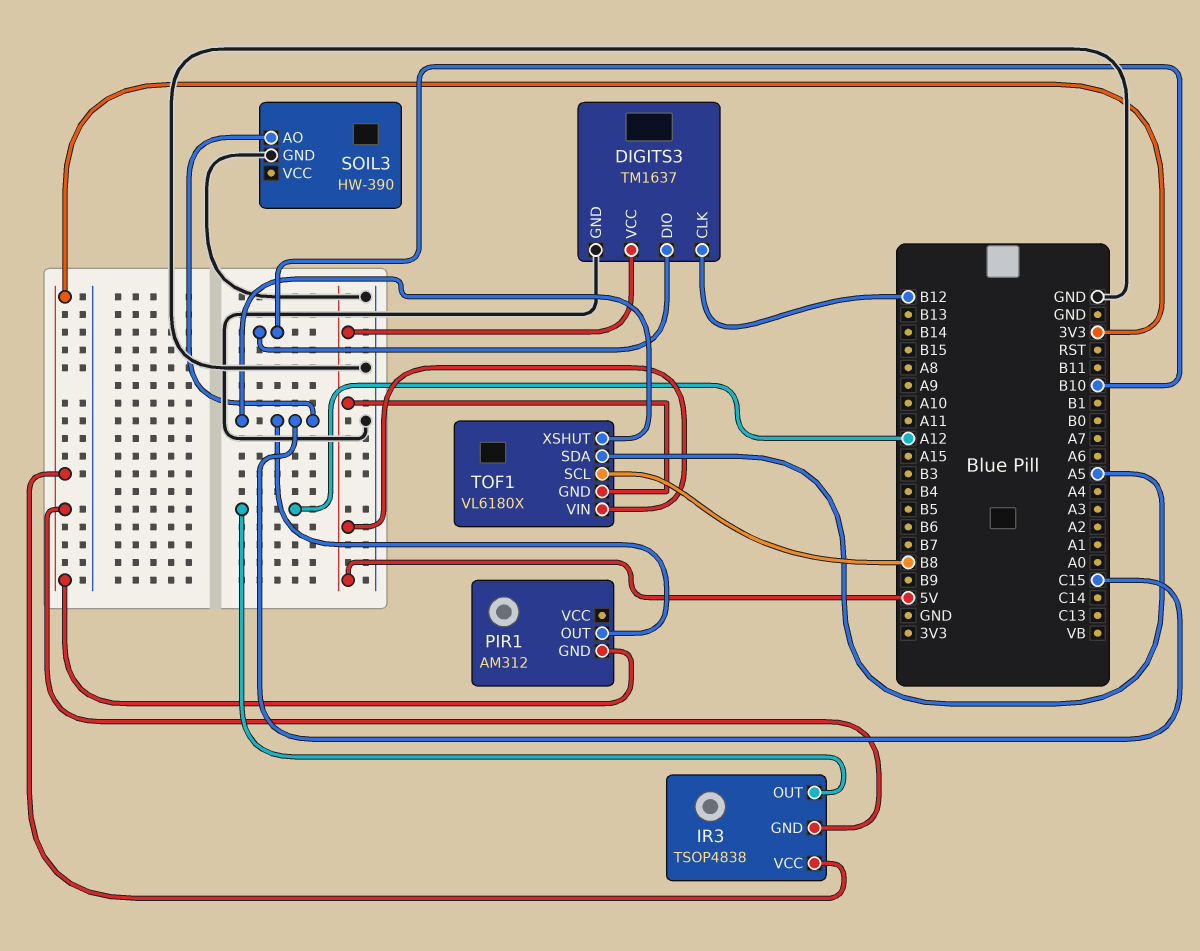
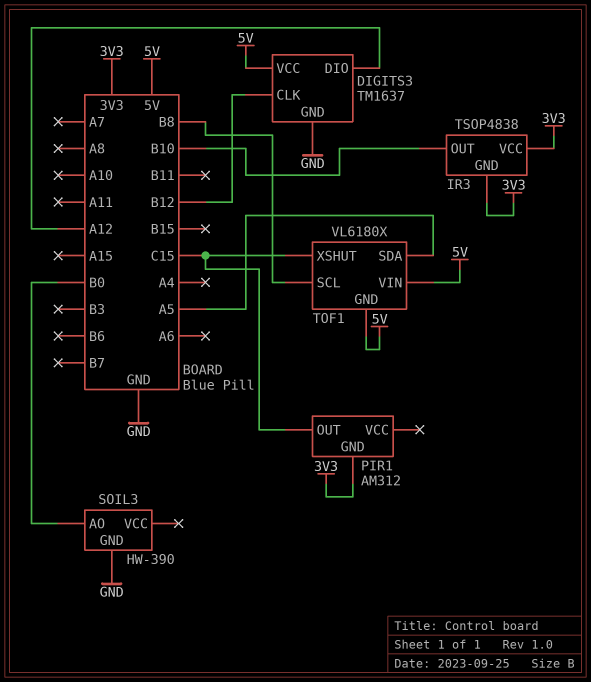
DIGITS3 pin DIO: B10 -> A12
IR3 pin OUT: A12 -> B10
SOIL3 pin AO: C15 -> B0

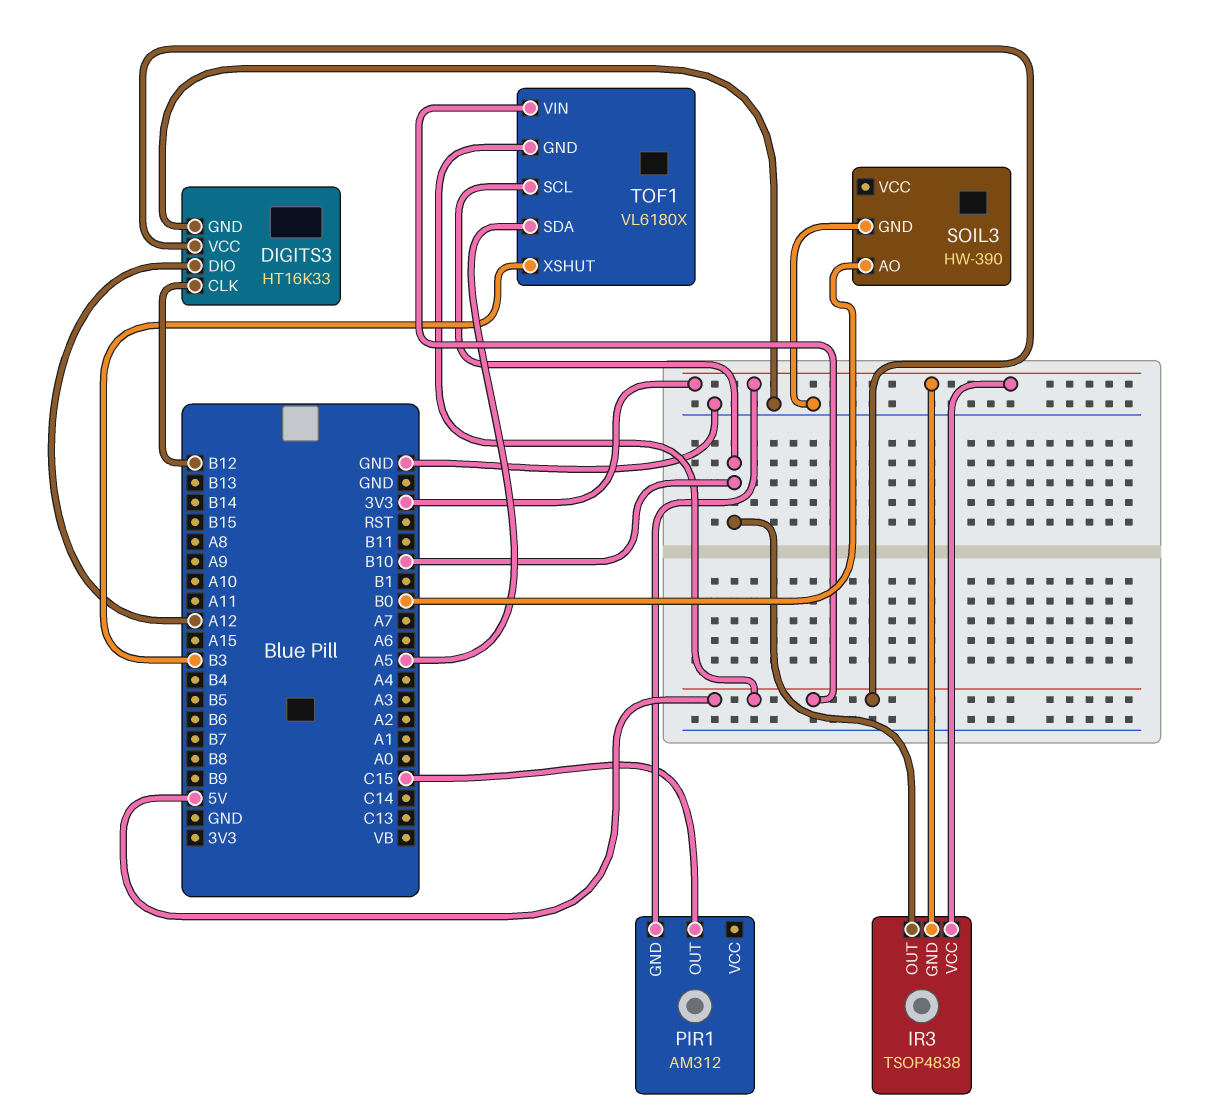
DIGITS3: TM1637 -> HT16K33
TOF1 pin SCL: B8 -> B10
TOF1 pin XSHUT: C15 -> B3

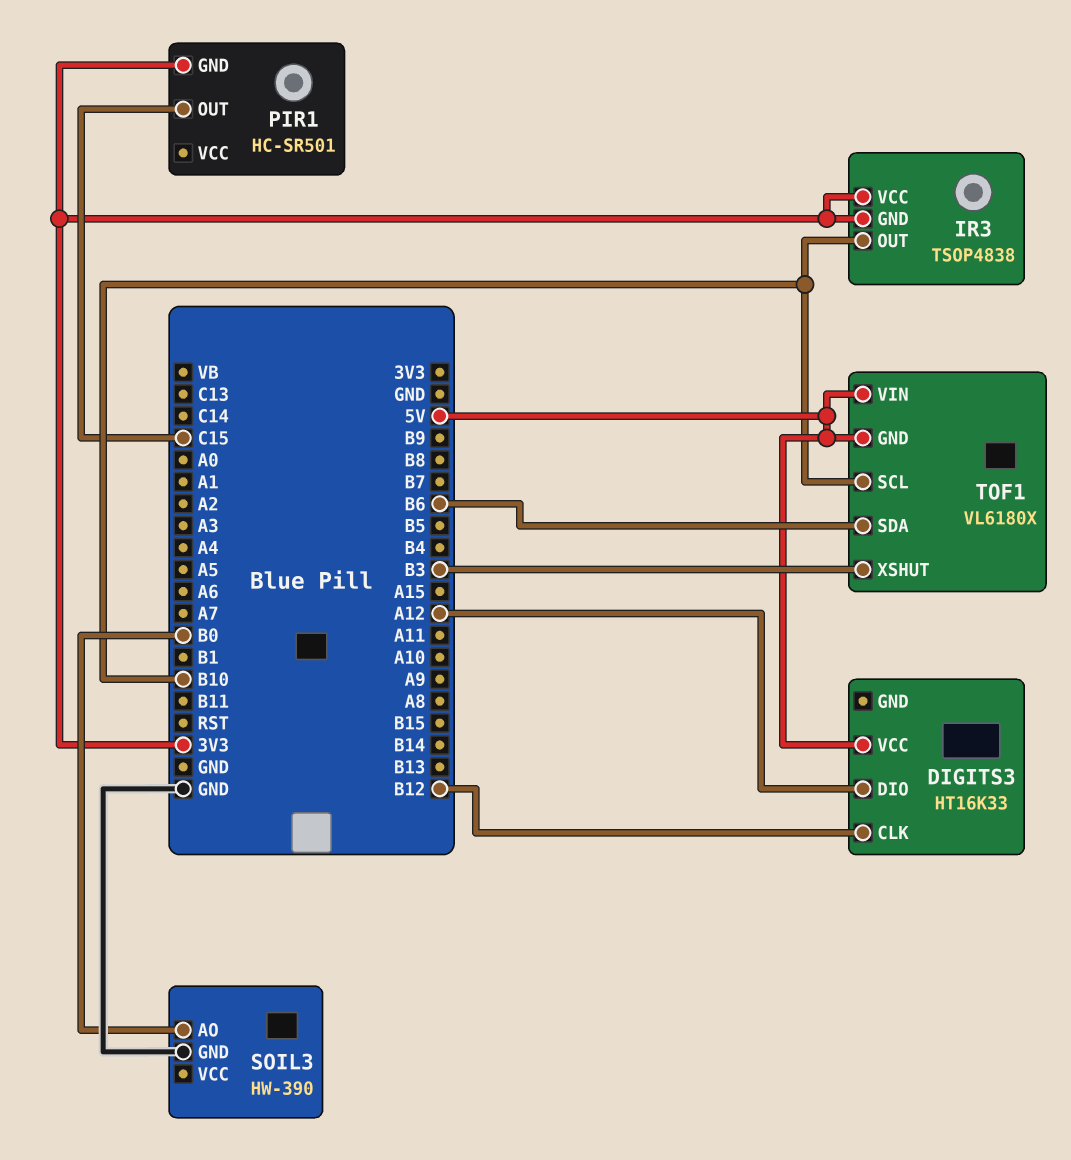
DIGITS3 pin GND: GND -> none
PIR1: AM312 -> HC-SR501
TOF1 pin SDA: A5 -> B6

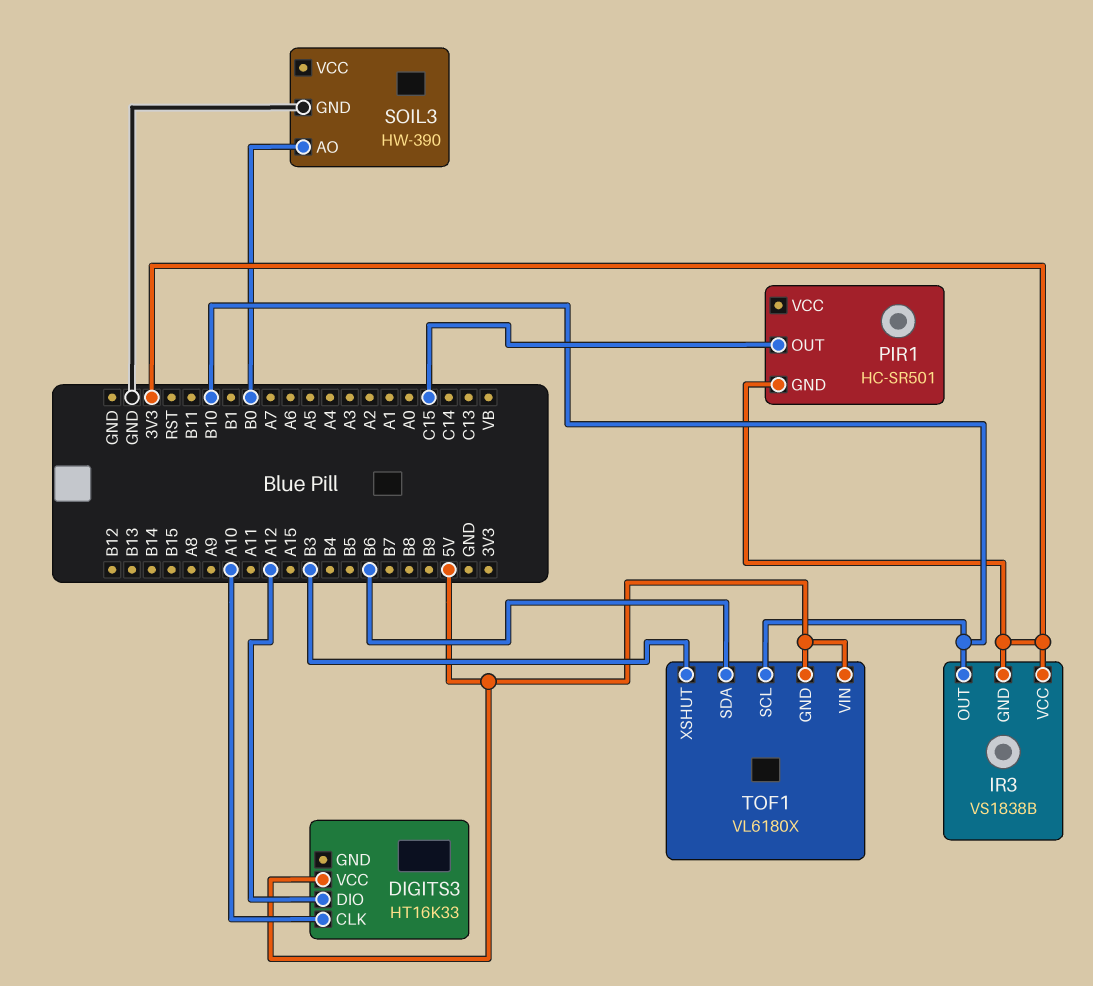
DIGITS3 pin CLK: B12 -> A10
IR3: TSOP4838 -> VS1838B

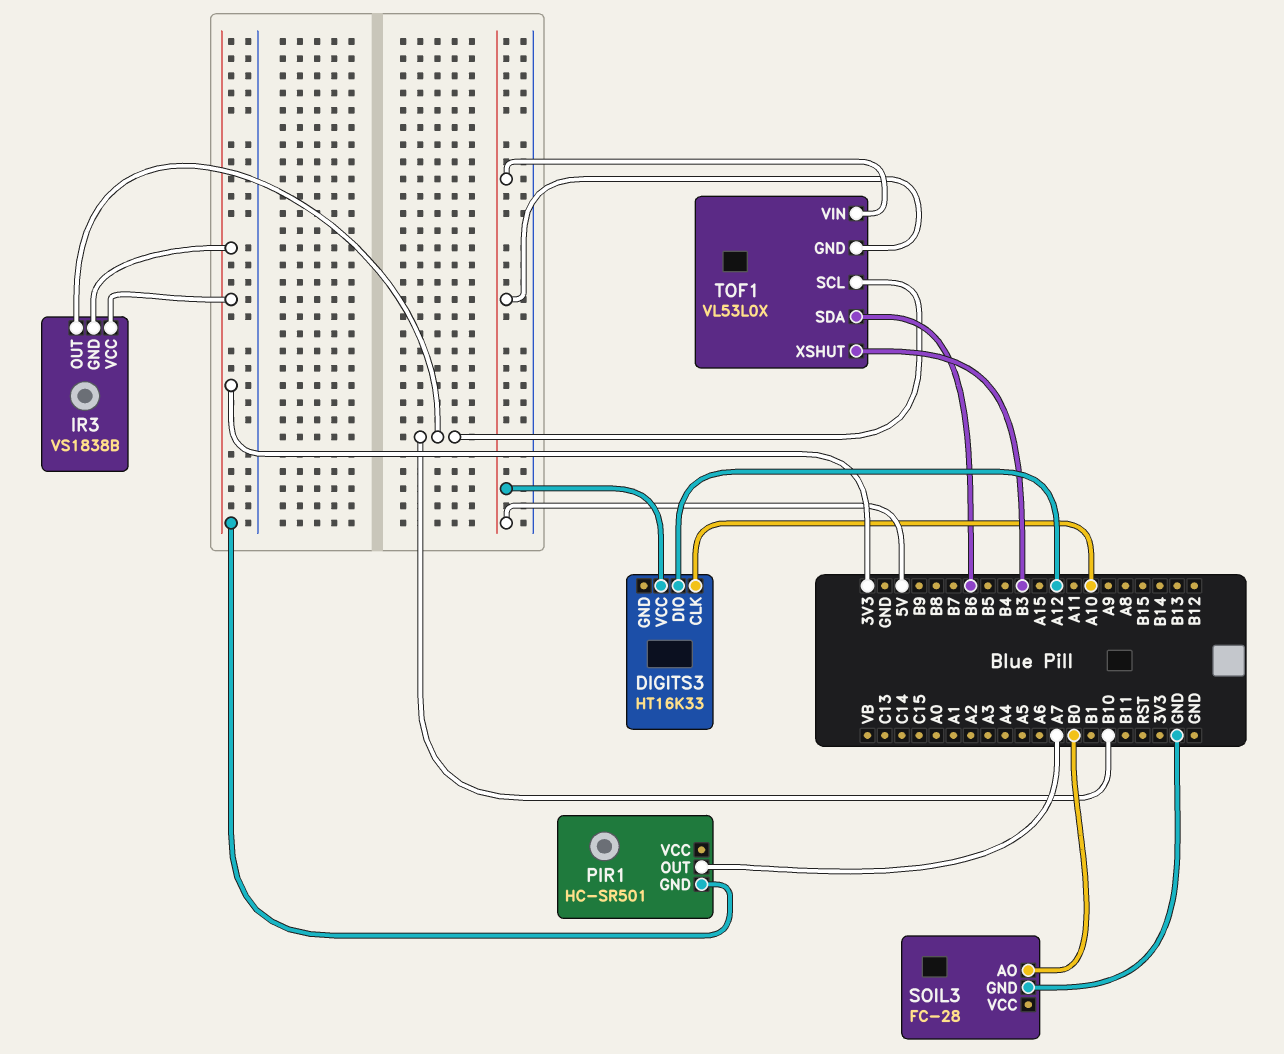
PIR1 pin OUT: C15 -> A7
SOIL3: HW-390 -> FC-28
TOF1: VL6180X -> VL53L0X

